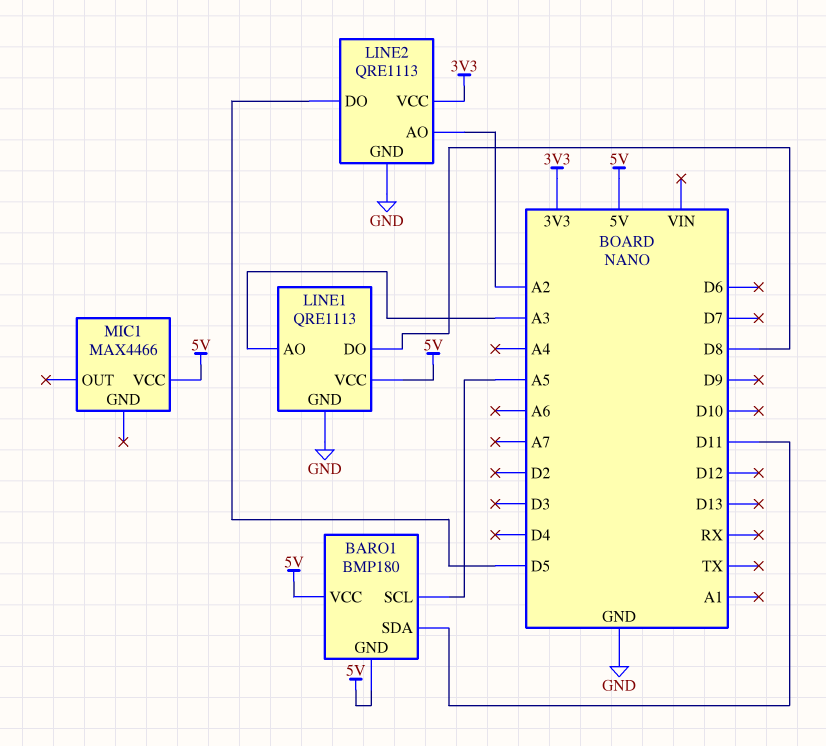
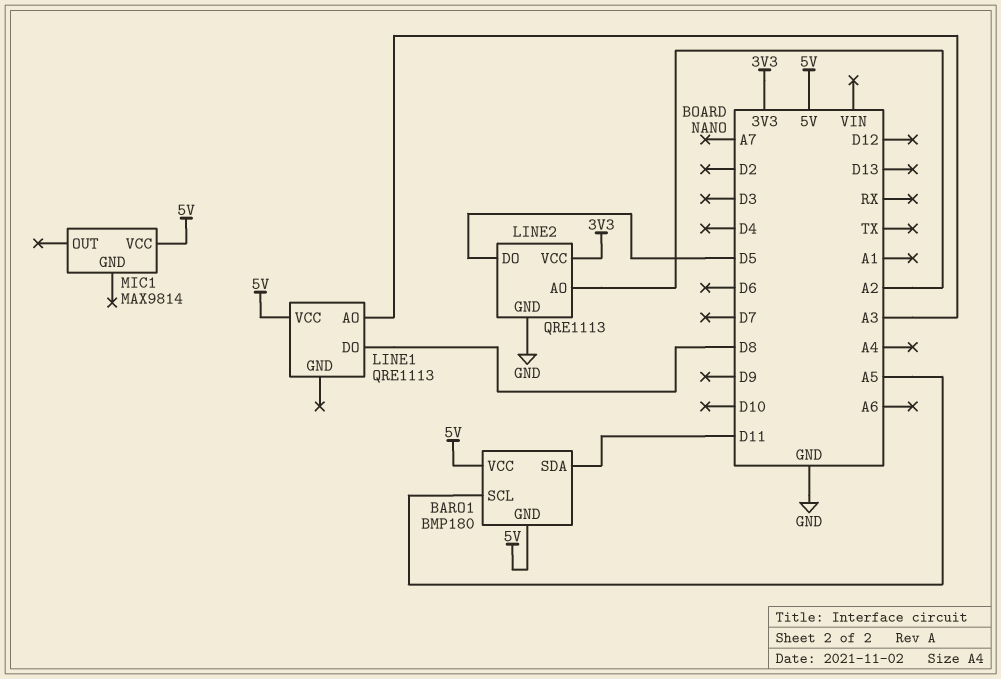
LINE1 pin GND: GND -> none
MIC1: MAX4466 -> MAX9814

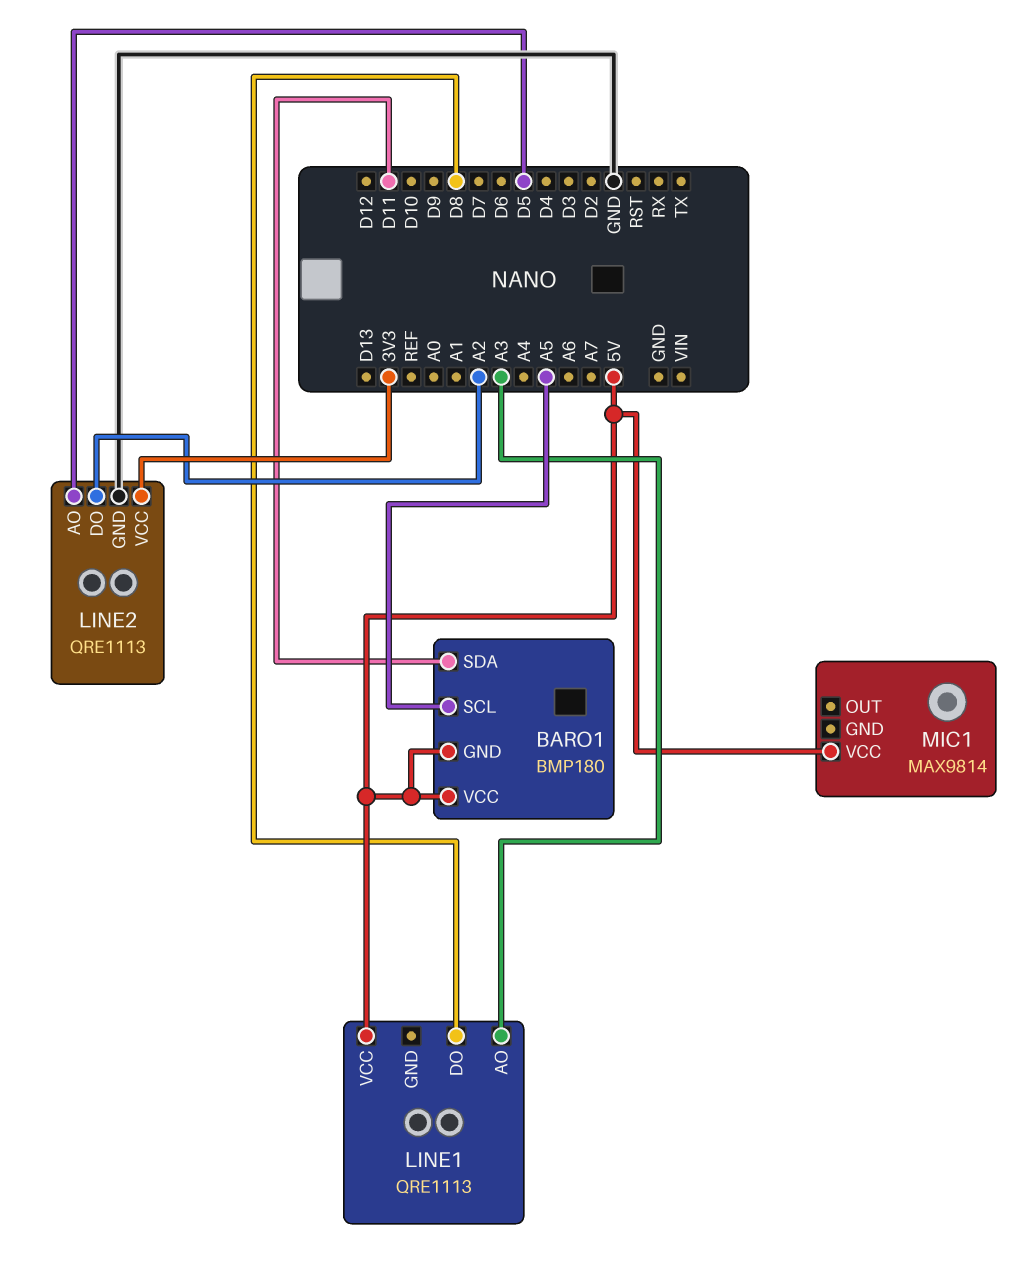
LINE2 pin AO: A2 -> D5
LINE2 pin DO: D5 -> A2

